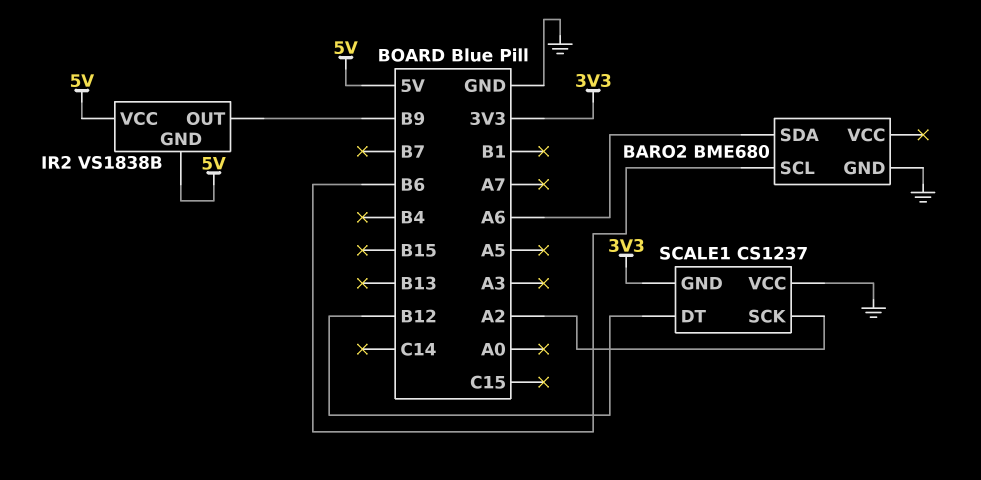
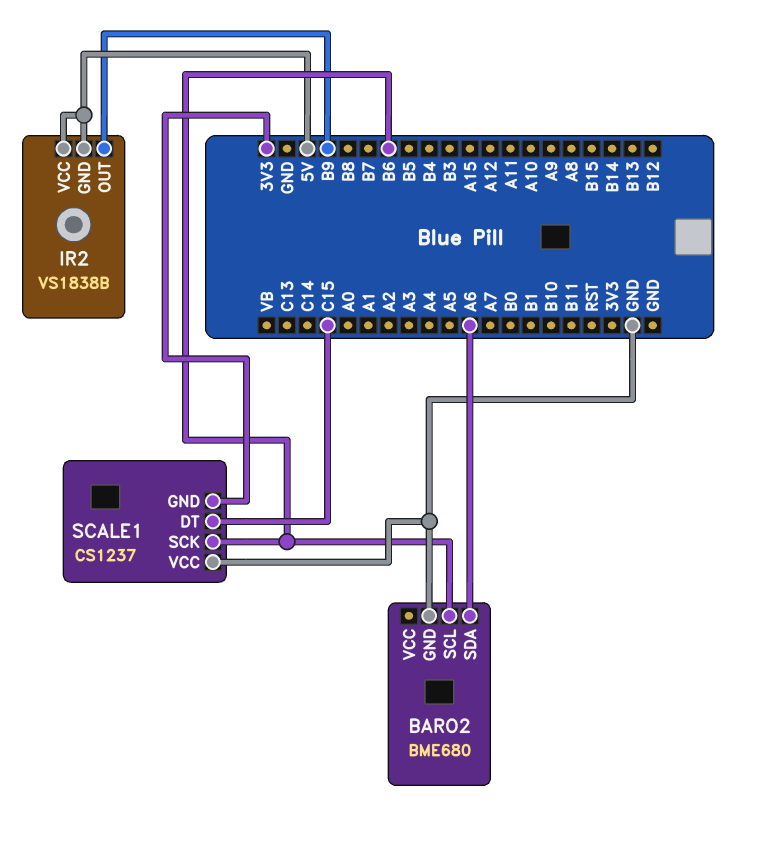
SCALE1 pin DT: B12 -> C15
SCALE1 pin SCK: A2 -> B6

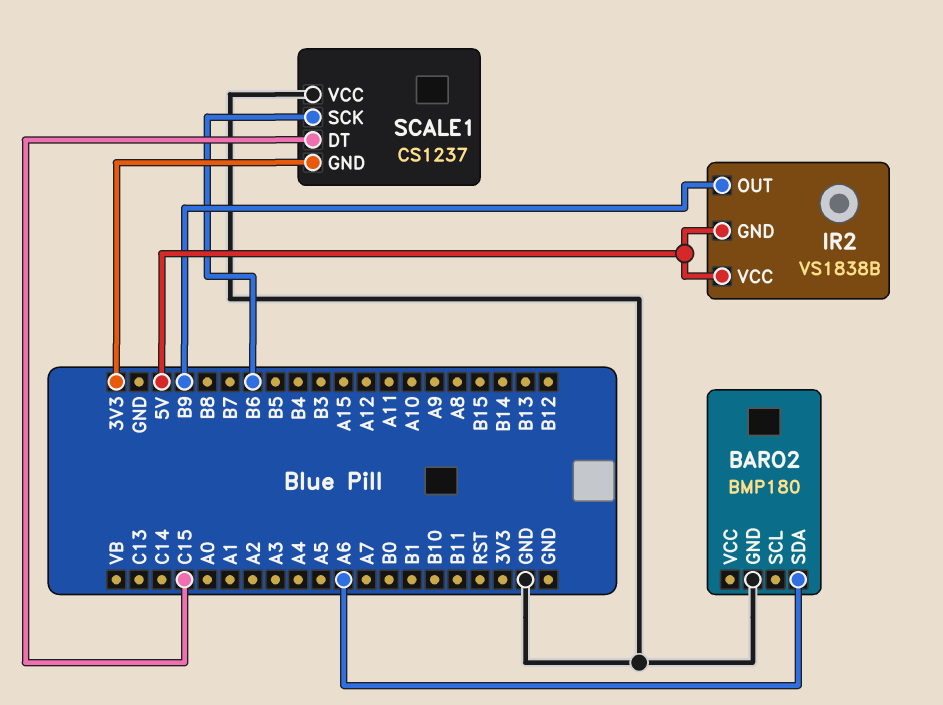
BARO2: BME680 -> BMP180
BARO2 pin SCL: B6 -> none

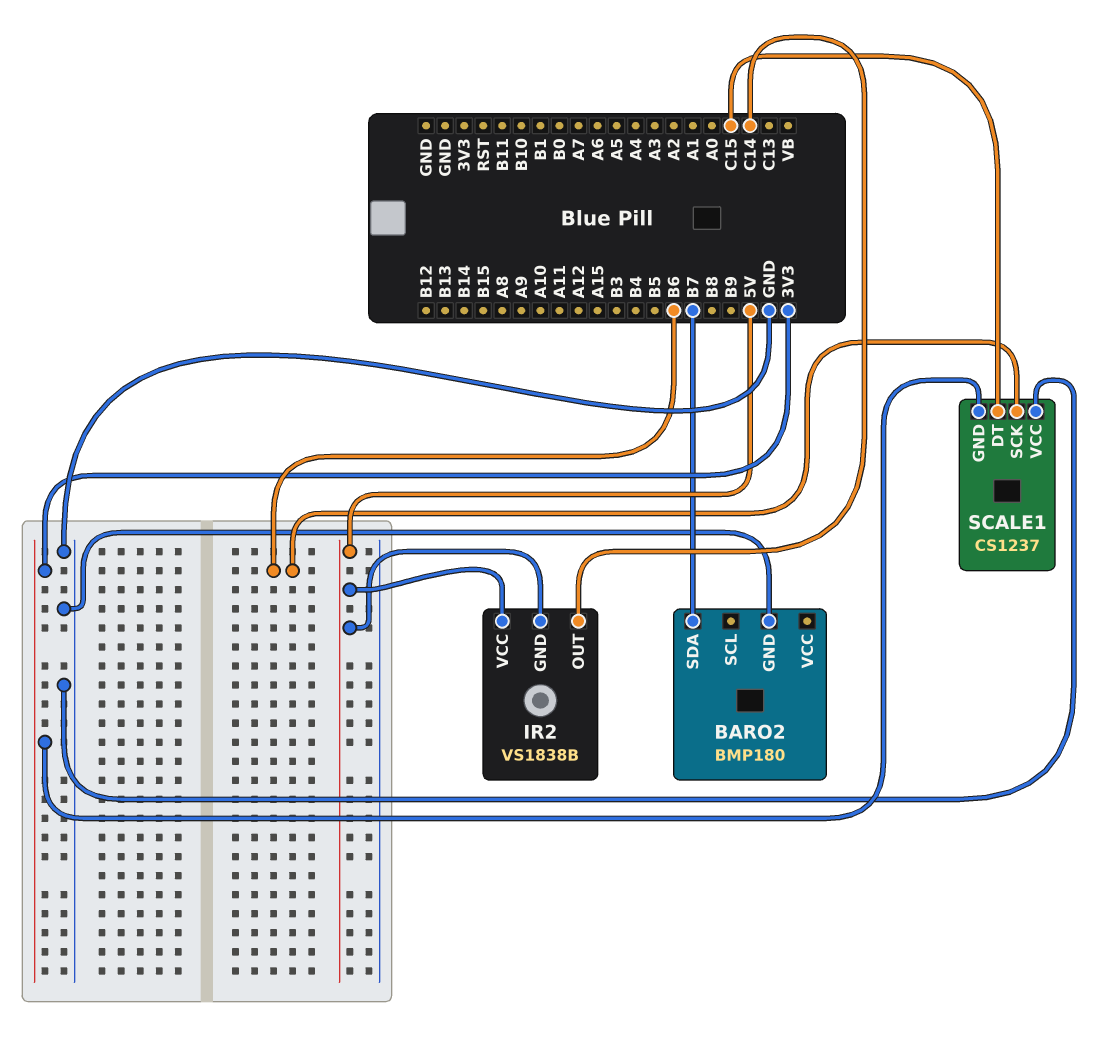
BARO2 pin SDA: A6 -> B7
IR2 pin OUT: B9 -> C14

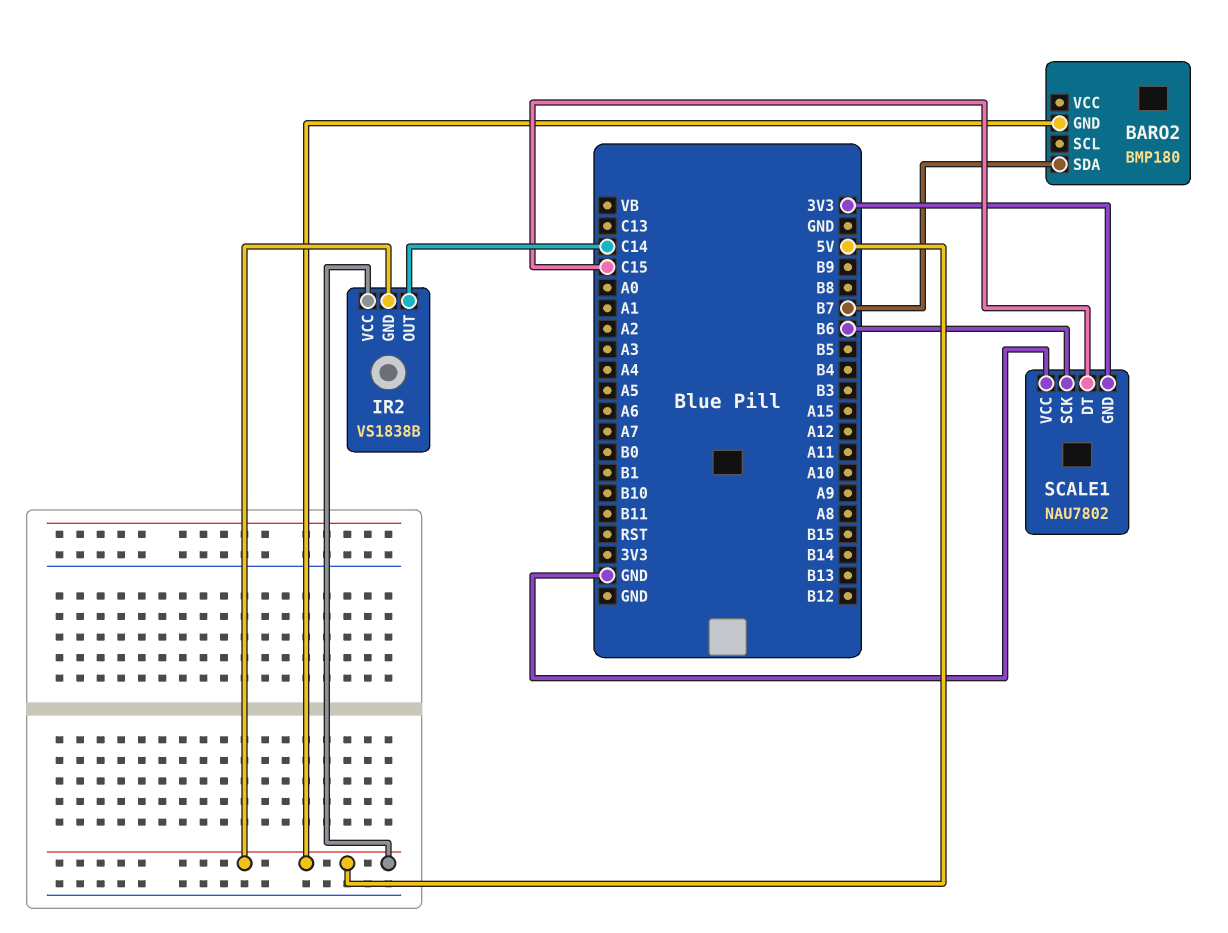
BARO2 pin GND: GND -> 5V
SCALE1: CS1237 -> NAU7802

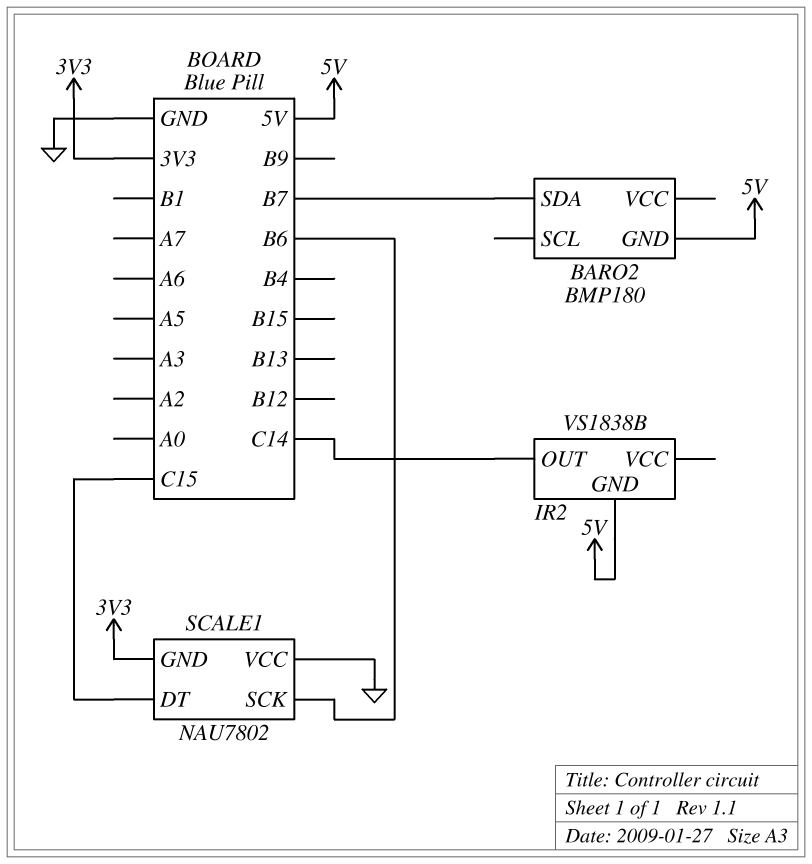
IR2 pin VCC: 5V -> none

